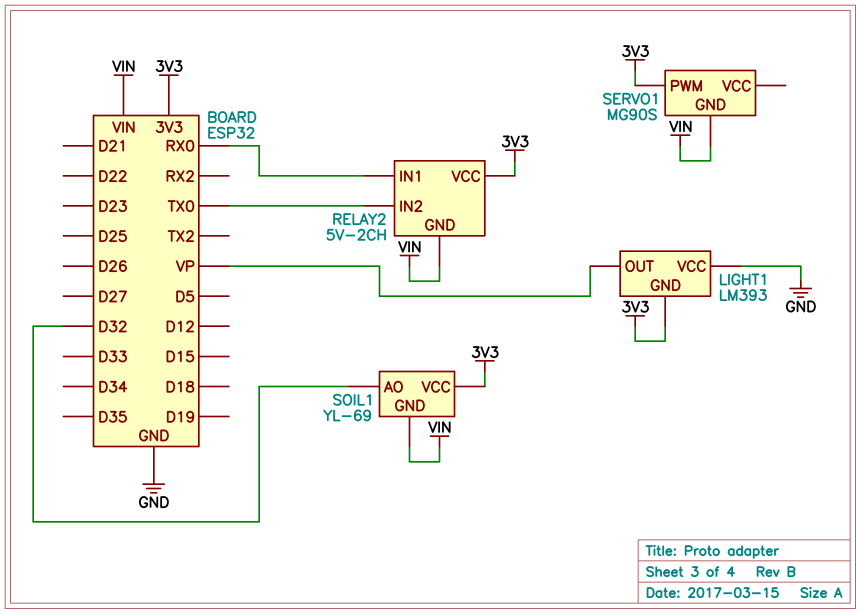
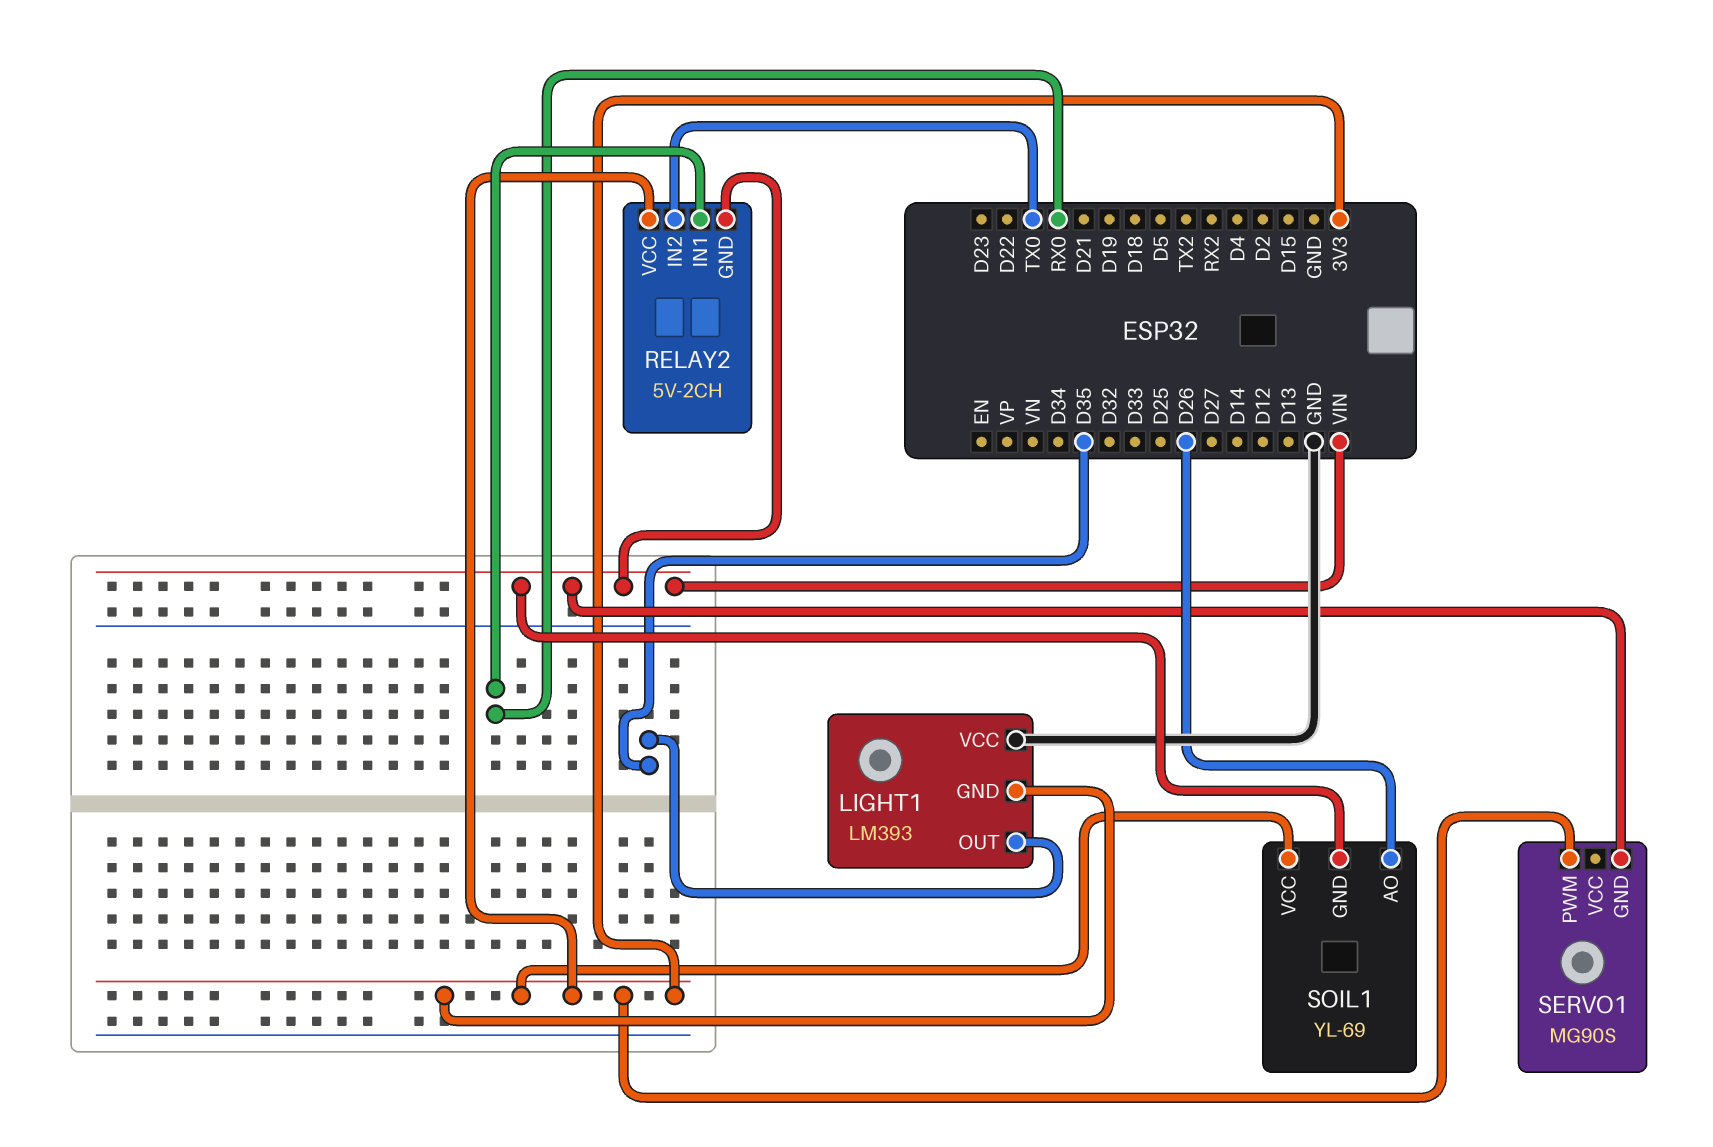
LIGHT1 pin OUT: VP -> D35
SOIL1 pin AO: D32 -> D26

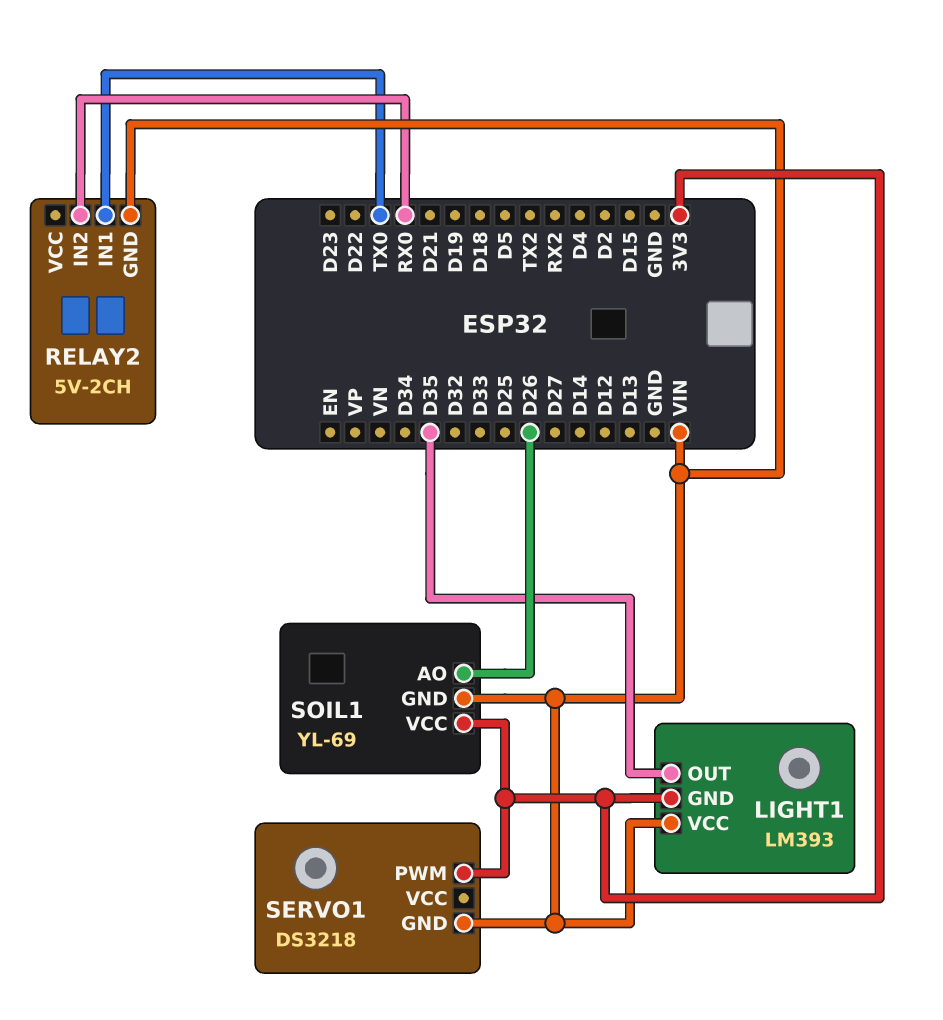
LIGHT1 pin VCC: GND -> VIN
RELAY2 pin IN1: RX0 -> TX0
RELAY2 pin IN2: TX0 -> RX0
RELAY2 pin VCC: 3V3 -> none
SERVO1: MG90S -> DS3218

